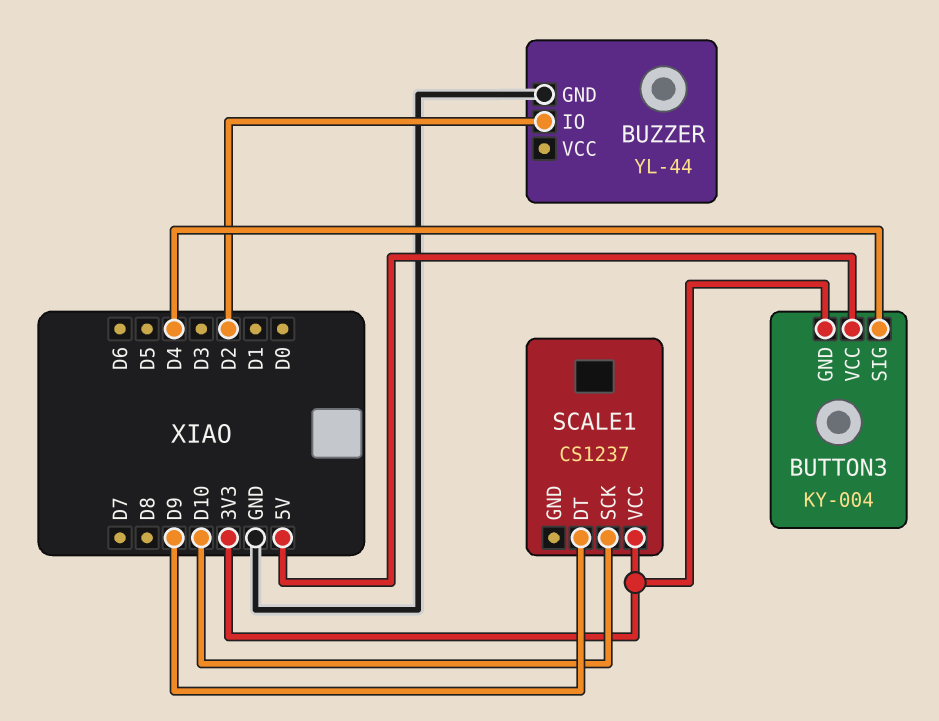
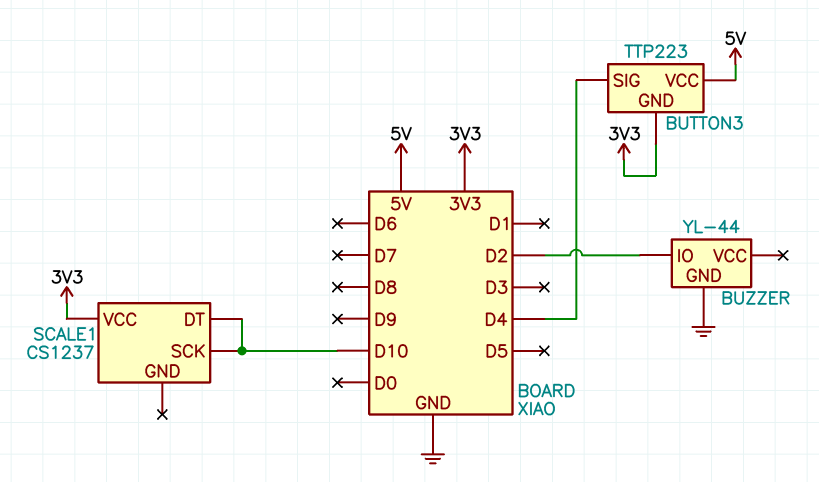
BUTTON3: KY-004 -> TTP223
SCALE1 pin DT: D9 -> D10

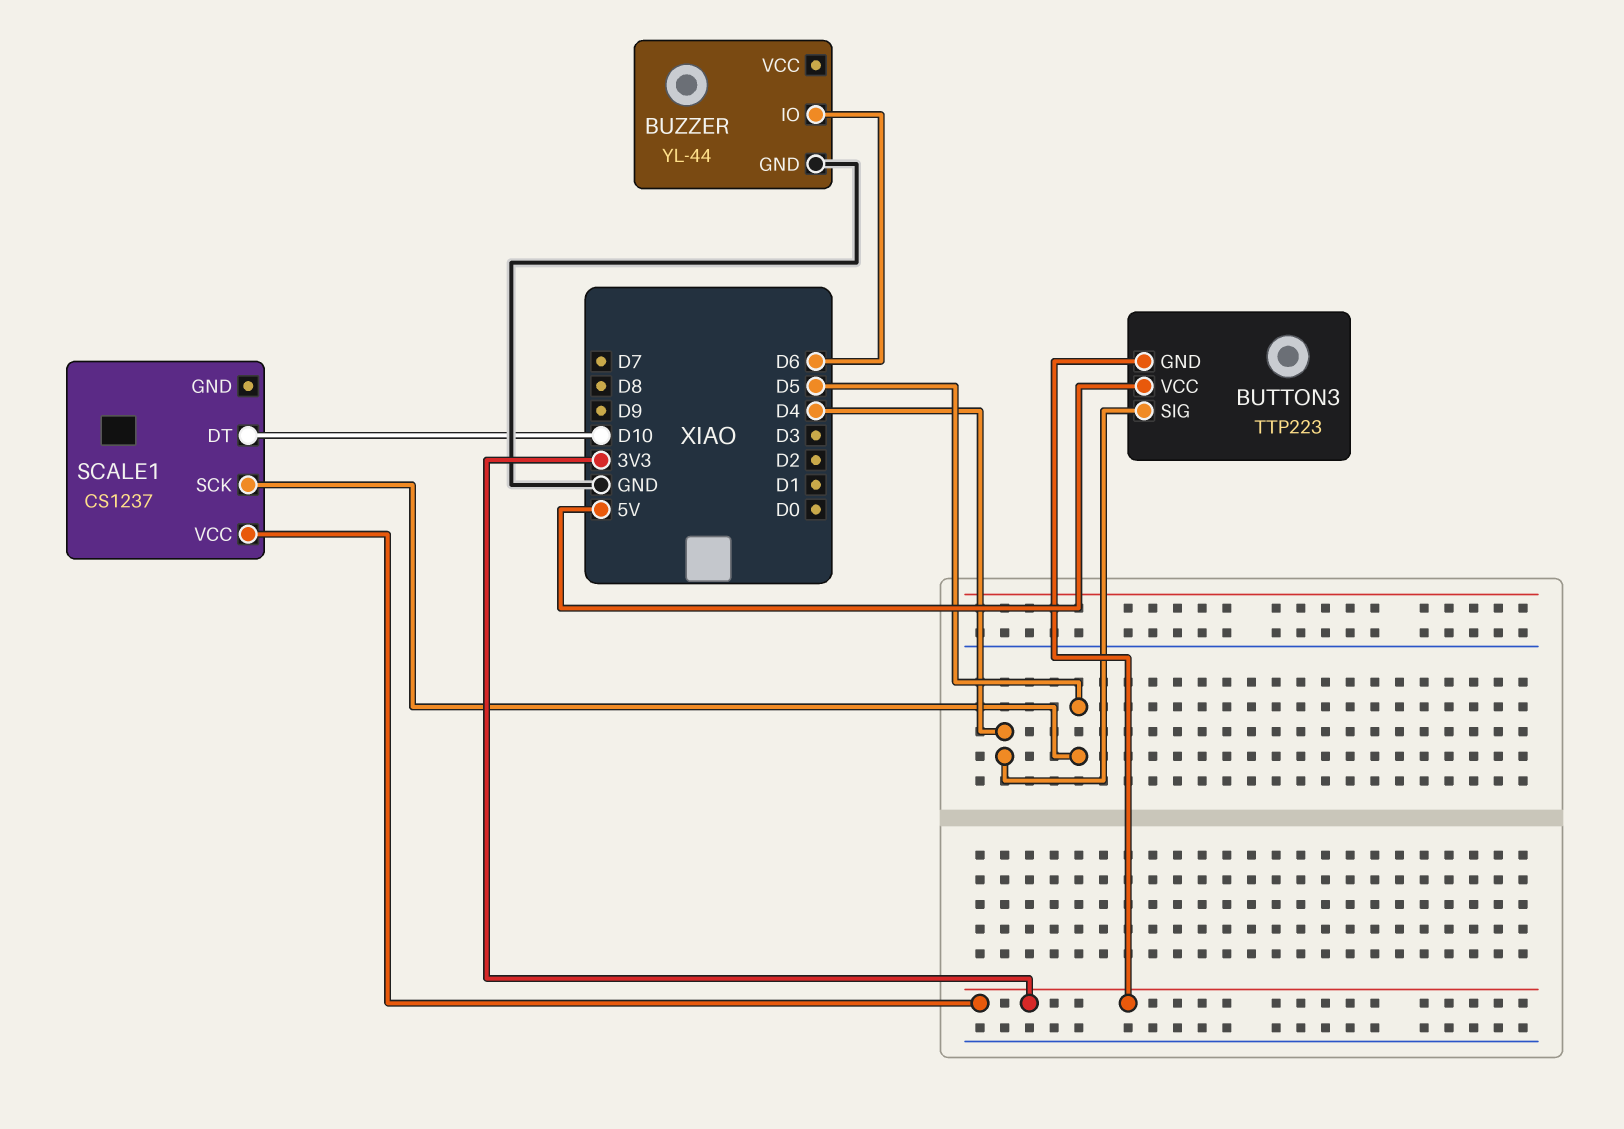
BUZZER pin IO: D2 -> D6
SCALE1 pin SCK: D10 -> D5

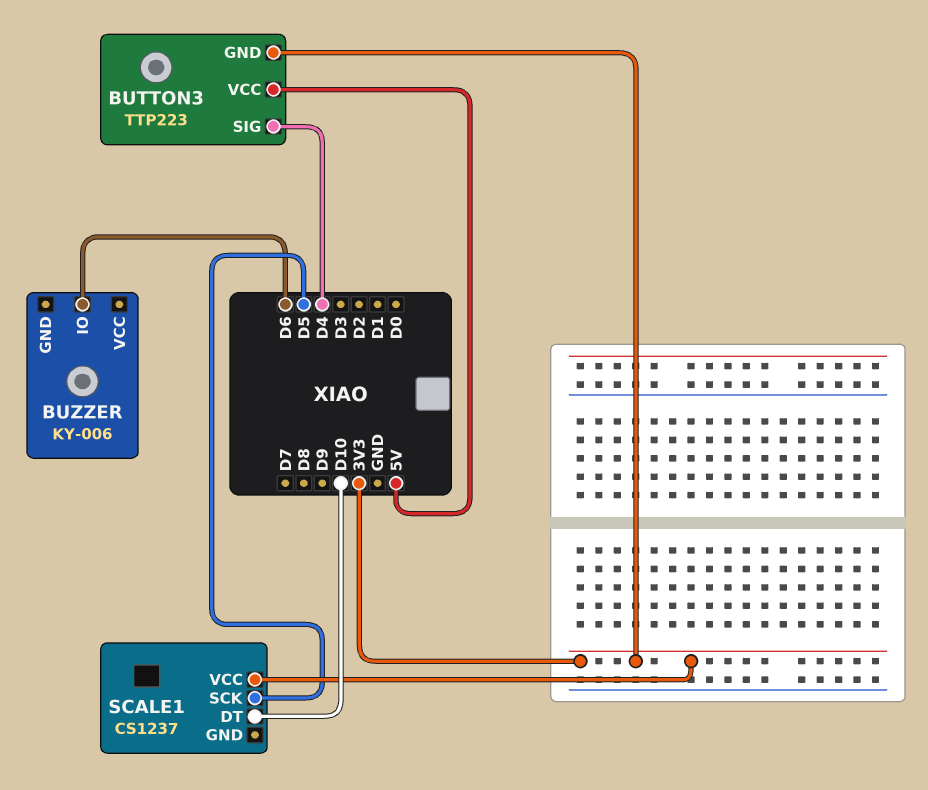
BUZZER: YL-44 -> KY-006
BUZZER pin GND: GND -> none

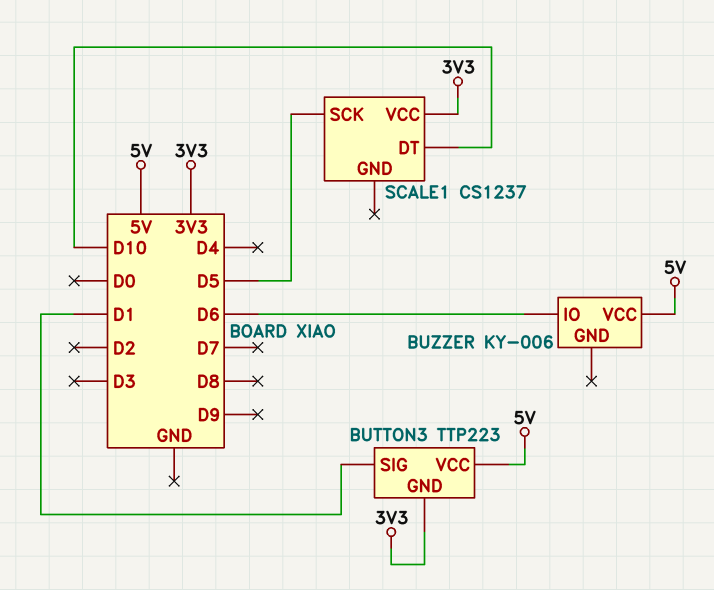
BUTTON3 pin SIG: D4 -> D1
BUZZER pin VCC: none -> 5V

